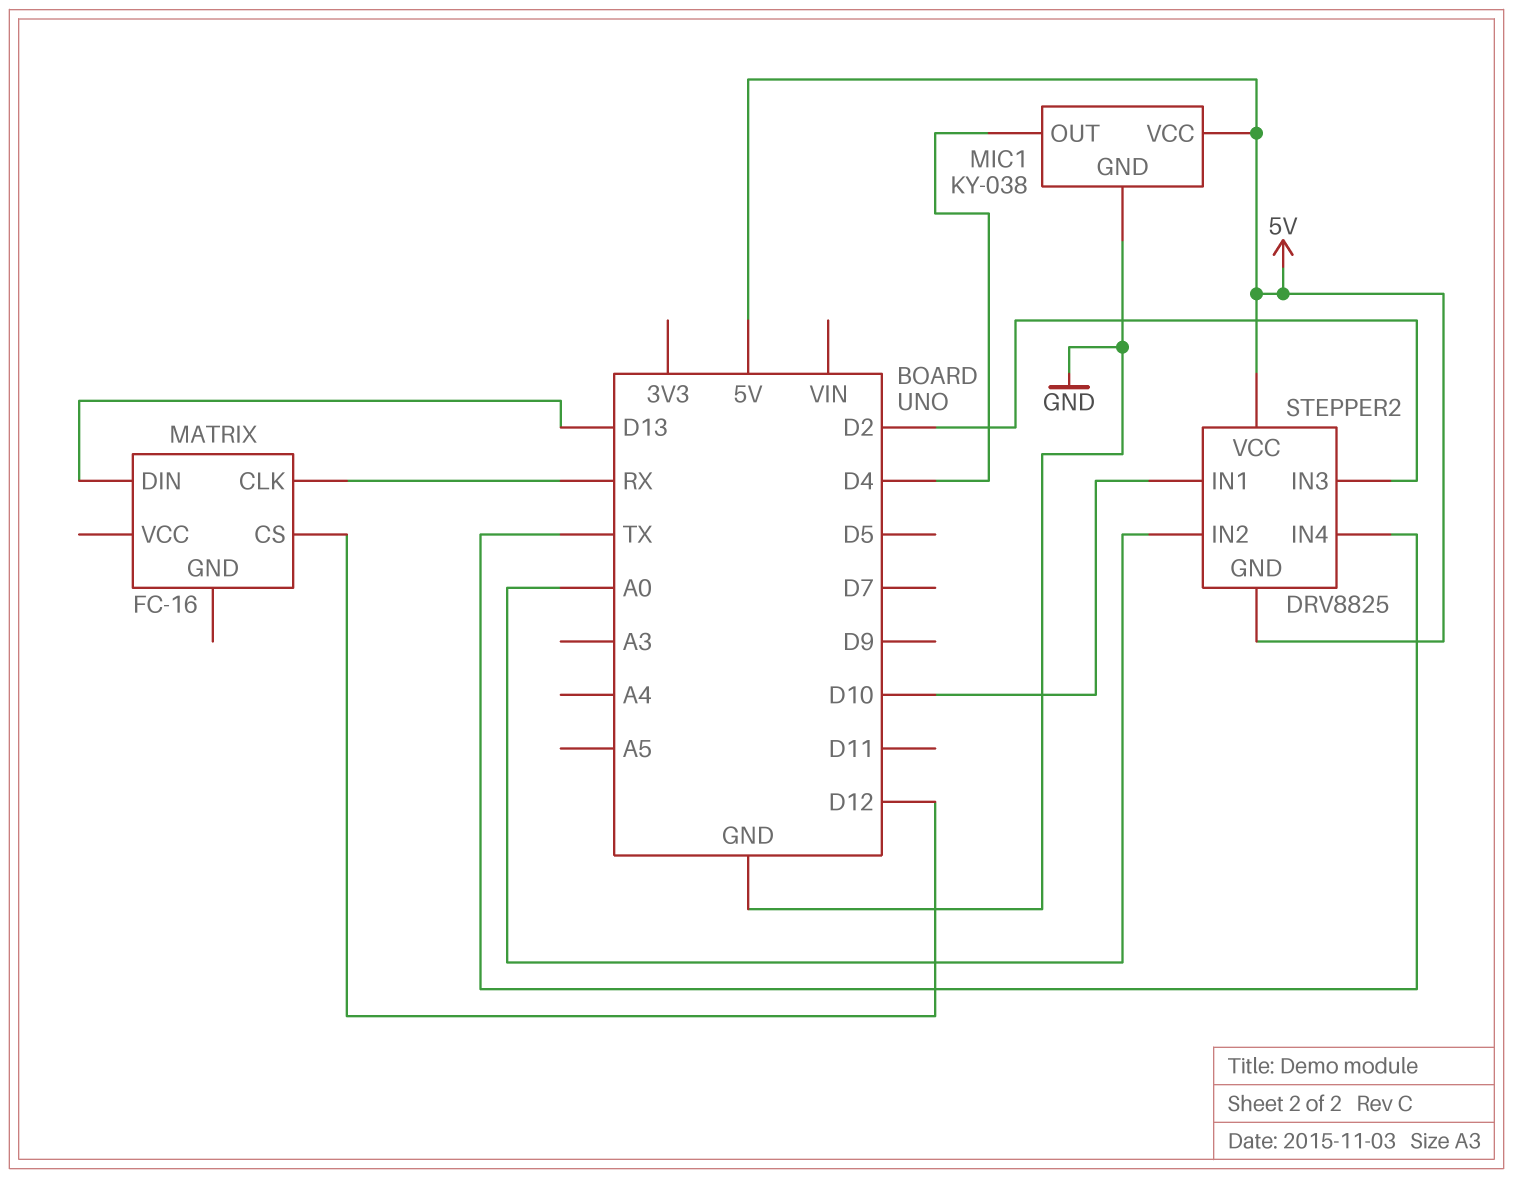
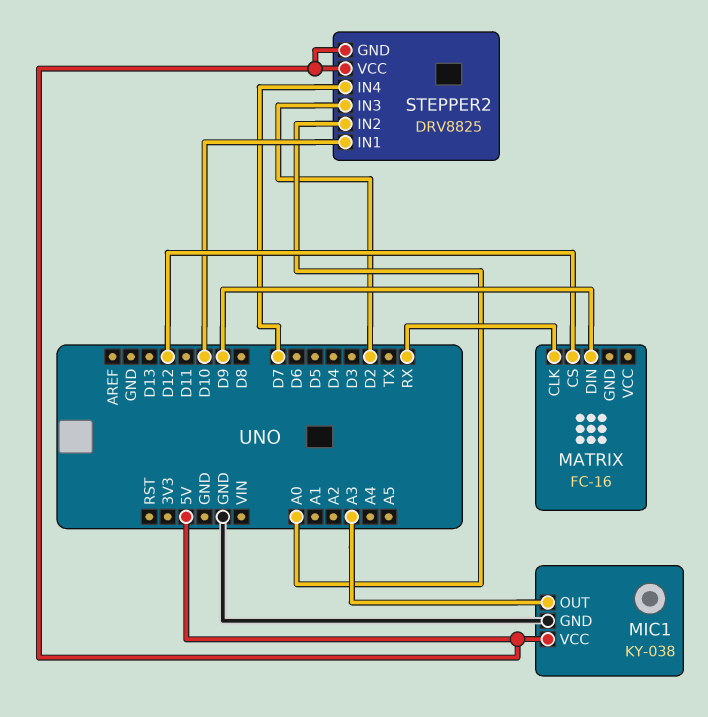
MATRIX pin DIN: D13 -> D9
MIC1 pin OUT: D4 -> A3
STEPPER2 pin IN4: TX -> D7

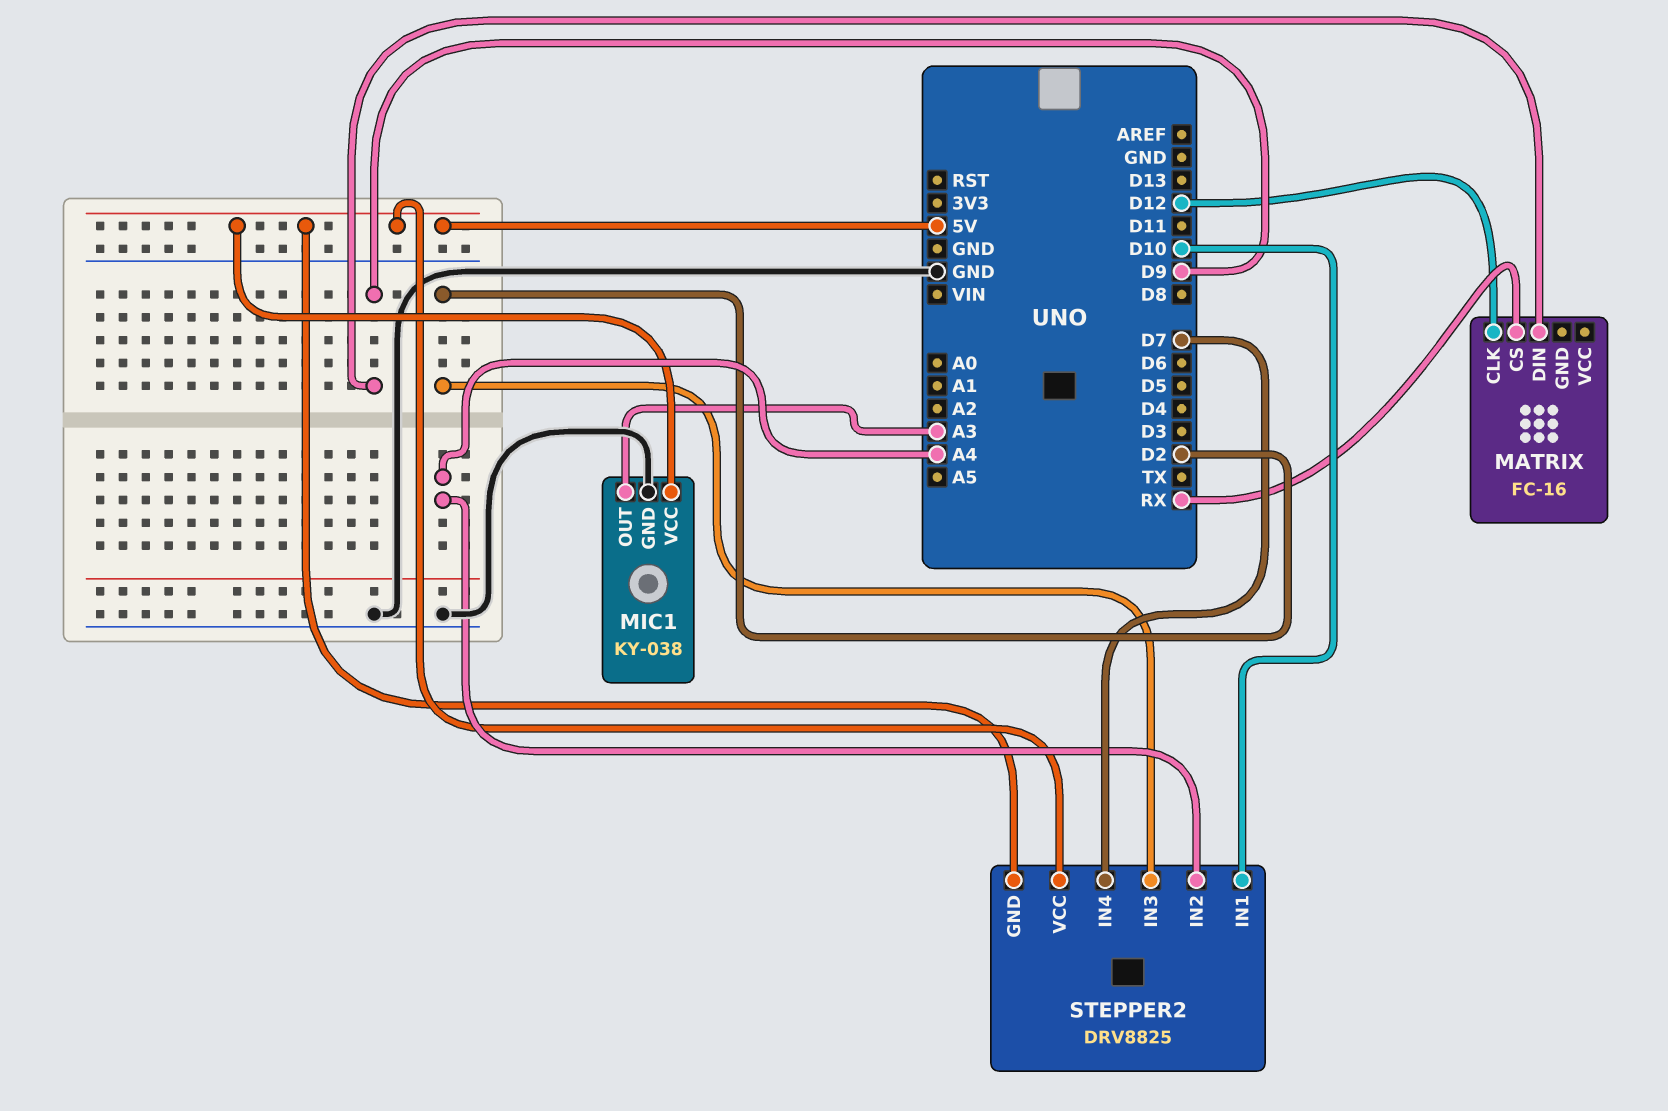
MATRIX pin CLK: RX -> D12
MATRIX pin CS: D12 -> RX
STEPPER2 pin IN2: A0 -> A4

